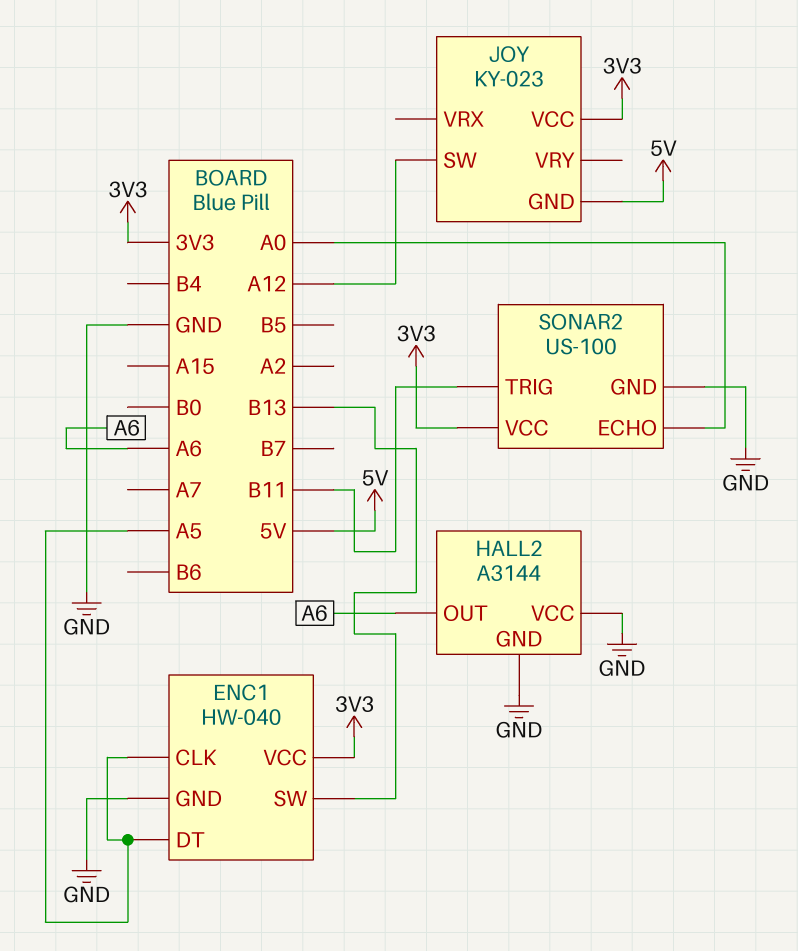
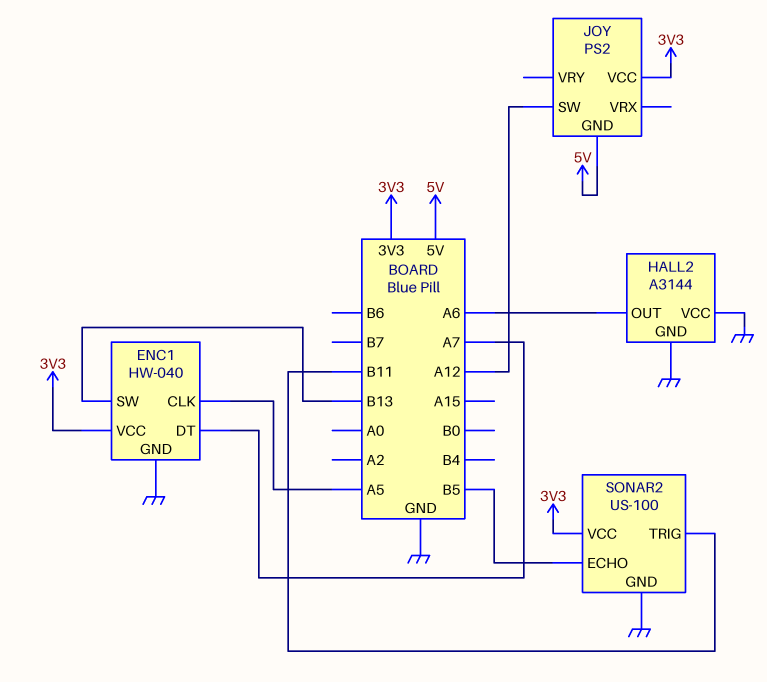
ENC1 pin DT: A5 -> A7
JOY: KY-023 -> PS2
SONAR2 pin ECHO: A0 -> B5

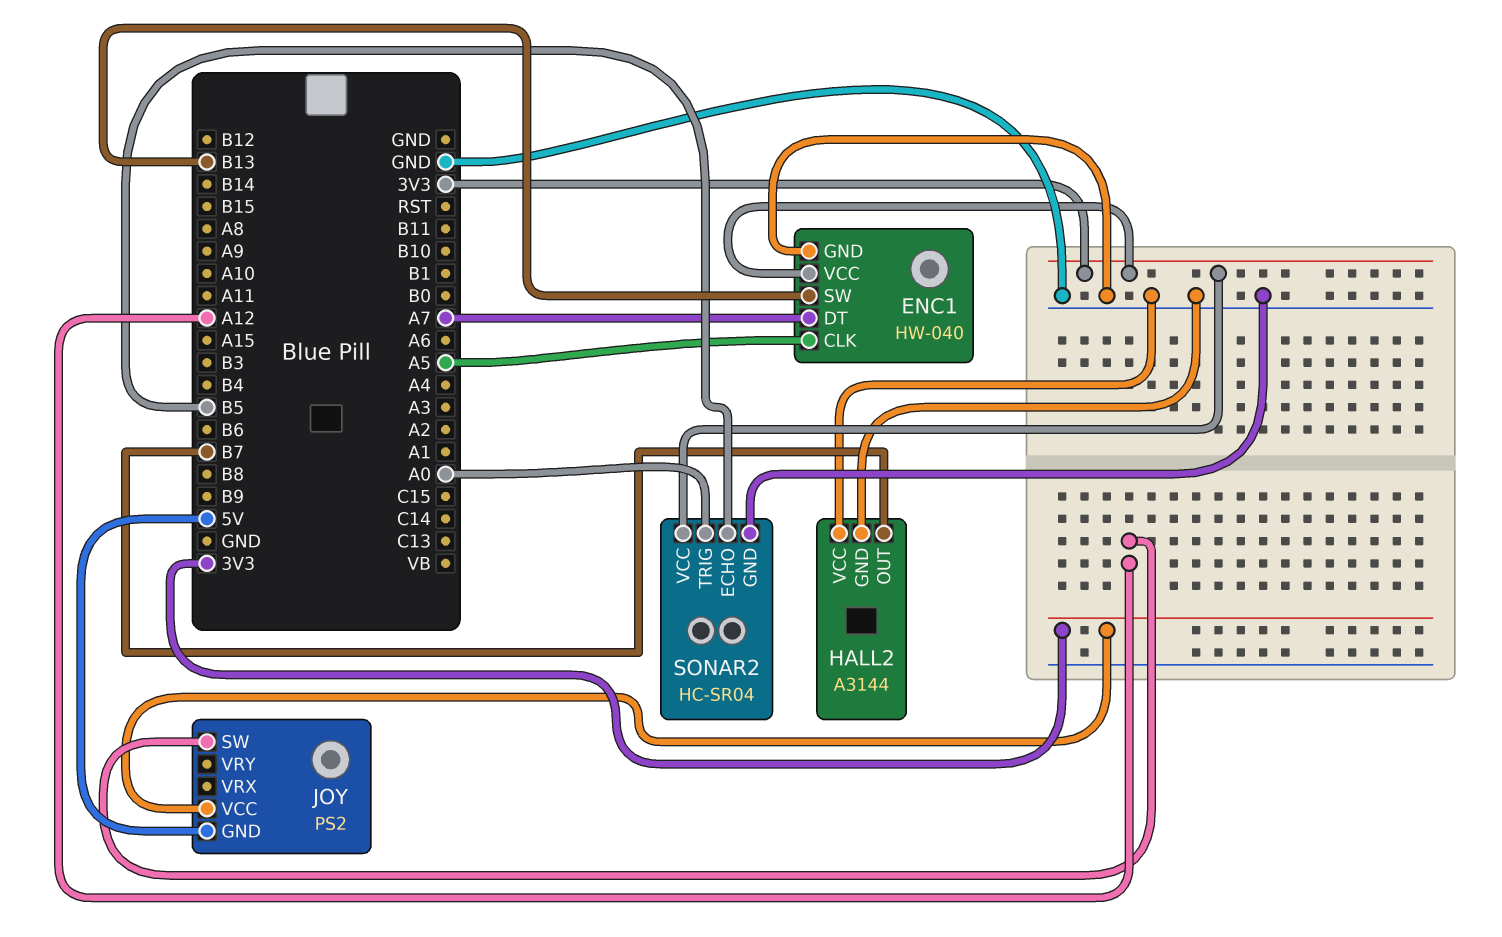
HALL2 pin OUT: A6 -> B7
SONAR2: US-100 -> HC-SR04
SONAR2 pin TRIG: B11 -> A0

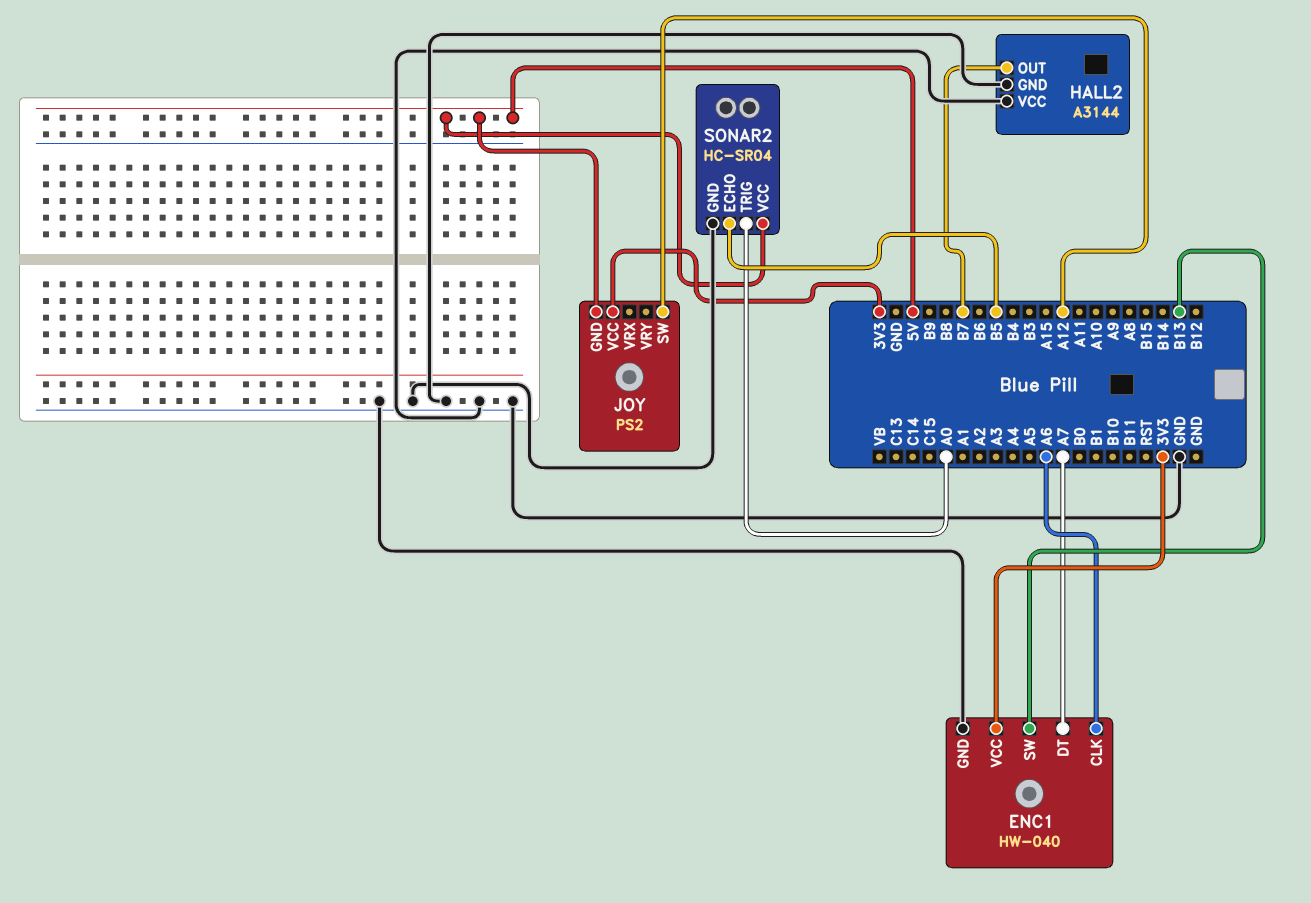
ENC1 pin CLK: A5 -> A6
SONAR2 pin VCC: 3V3 -> 5V

